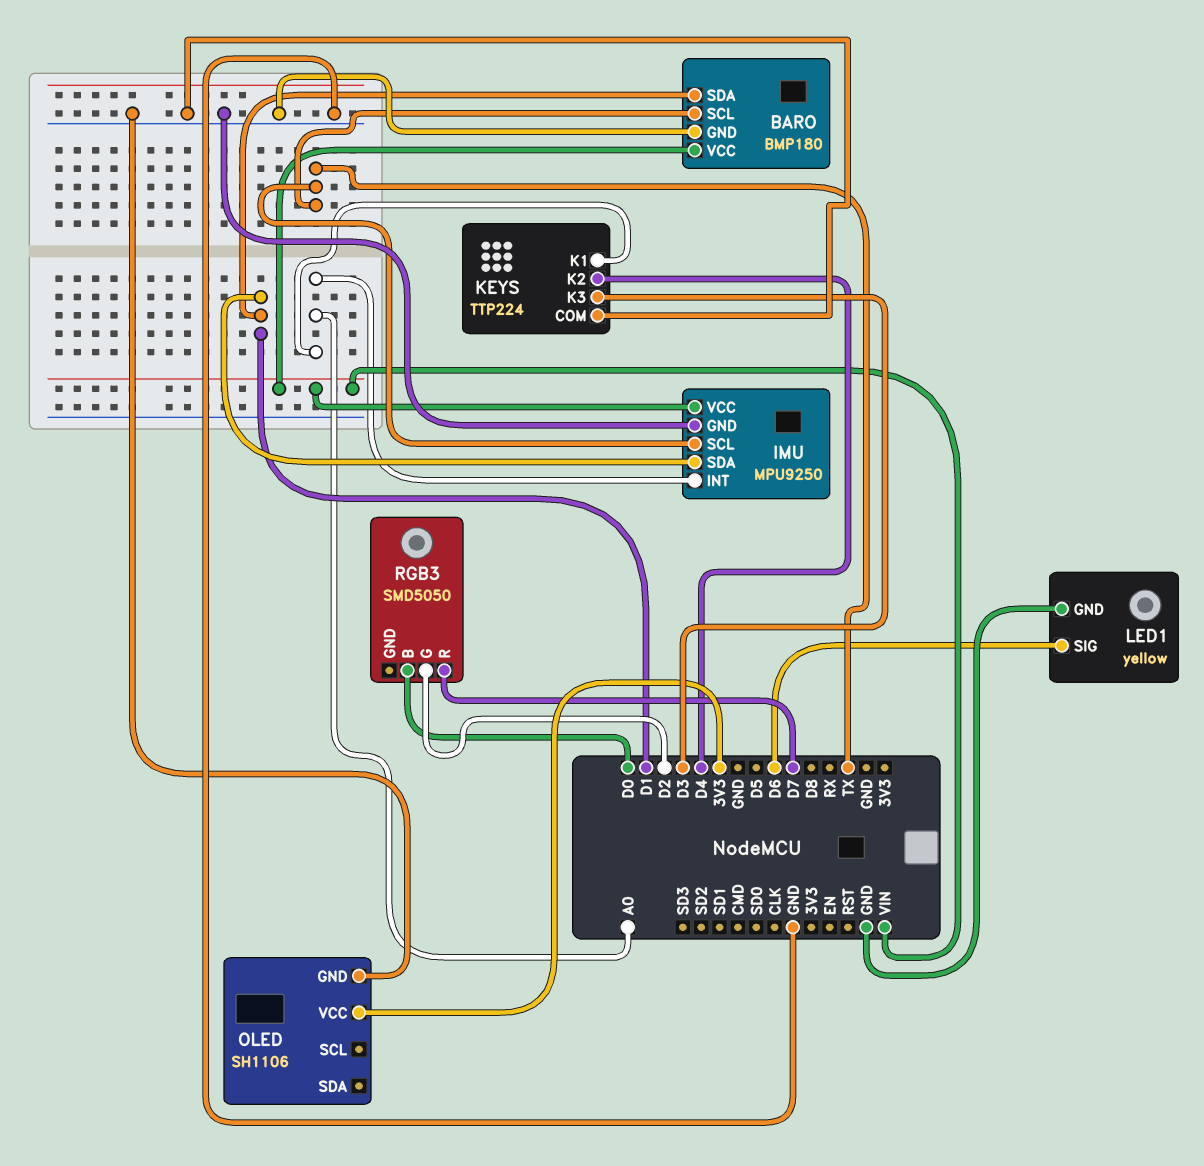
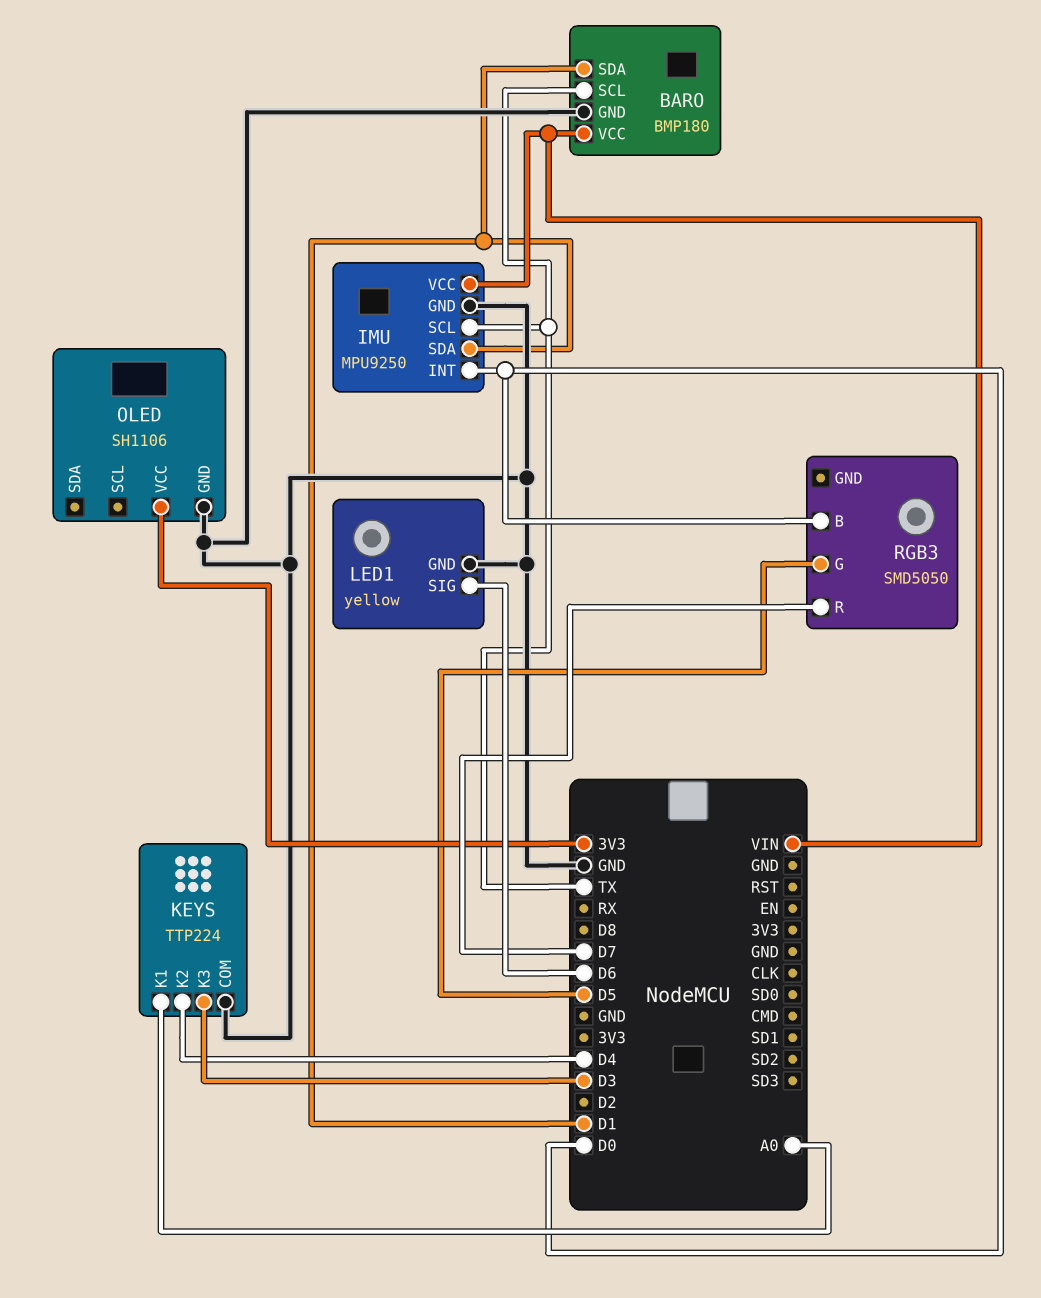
IMU pin INT: A0 -> D0
RGB3 pin G: D2 -> D5

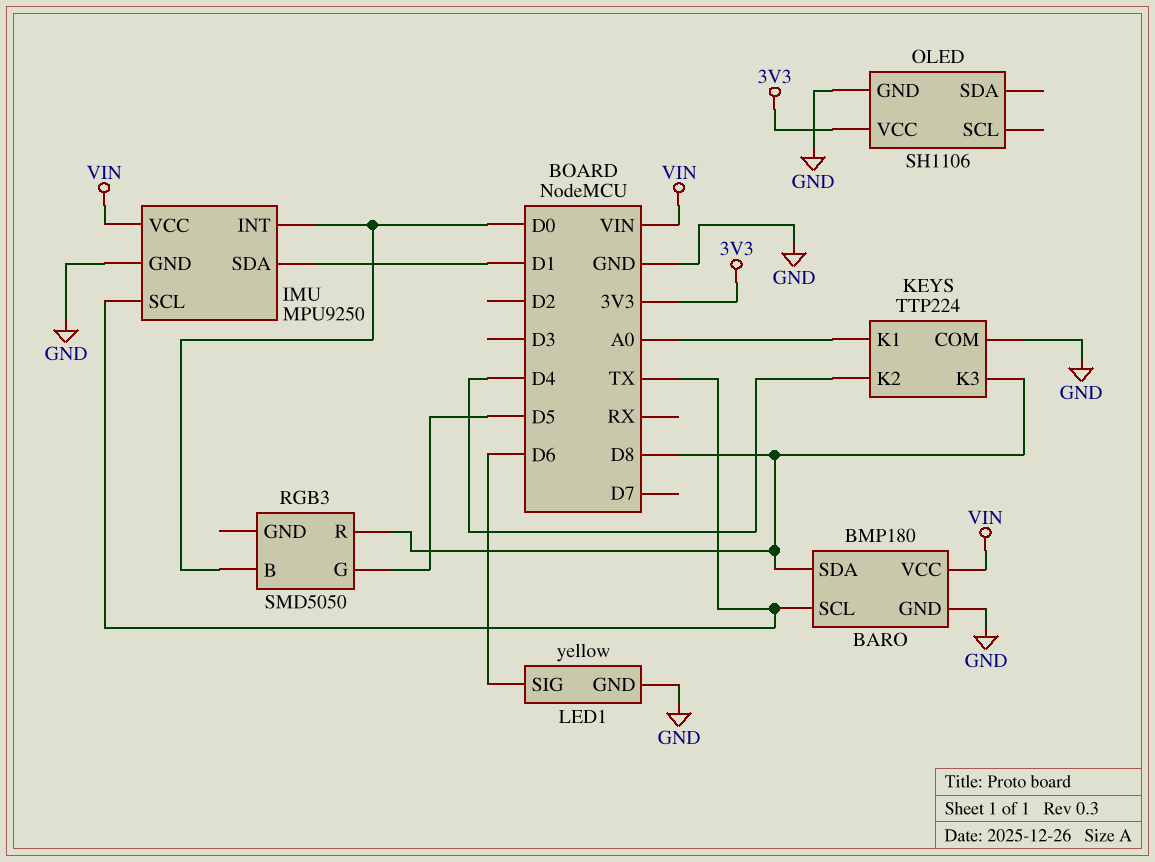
BARO pin SDA: D1 -> D8
KEYS pin K3: D3 -> D8
RGB3 pin R: D7 -> D8

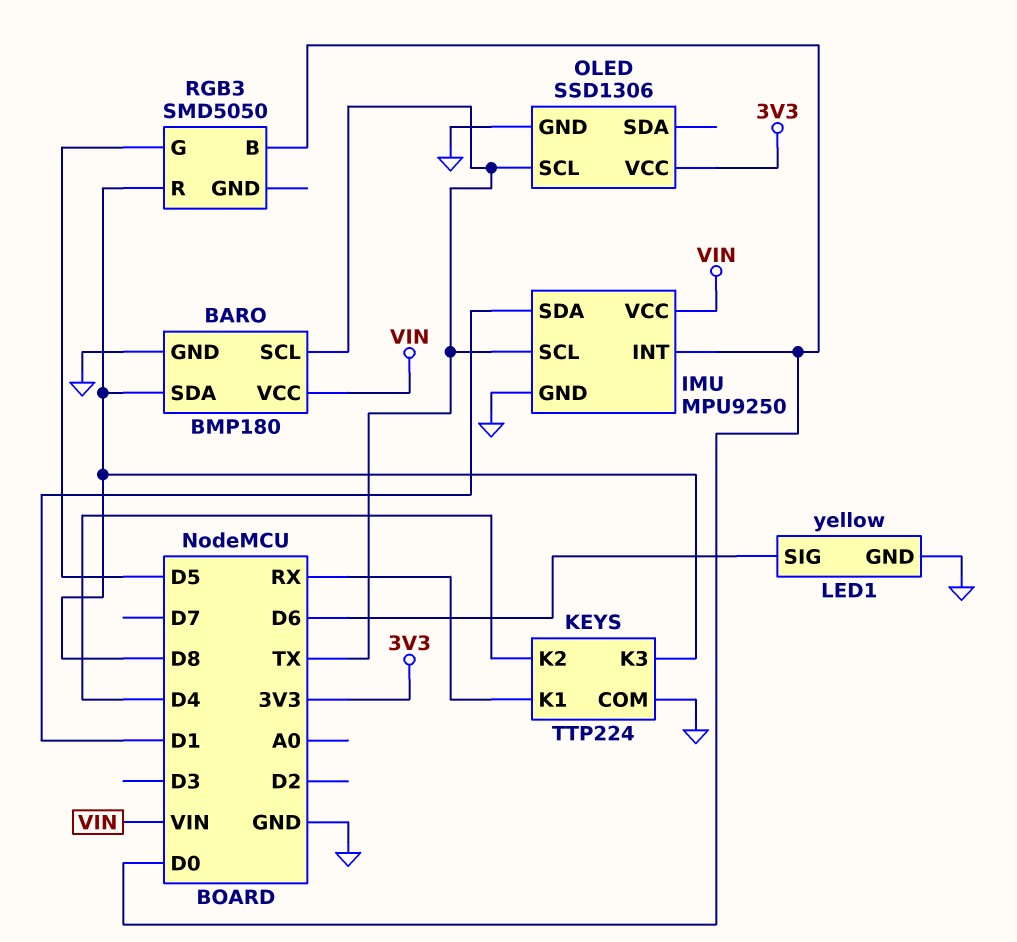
KEYS pin K1: A0 -> RX
OLED: SH1106 -> SSD1306
OLED pin SCL: none -> TX

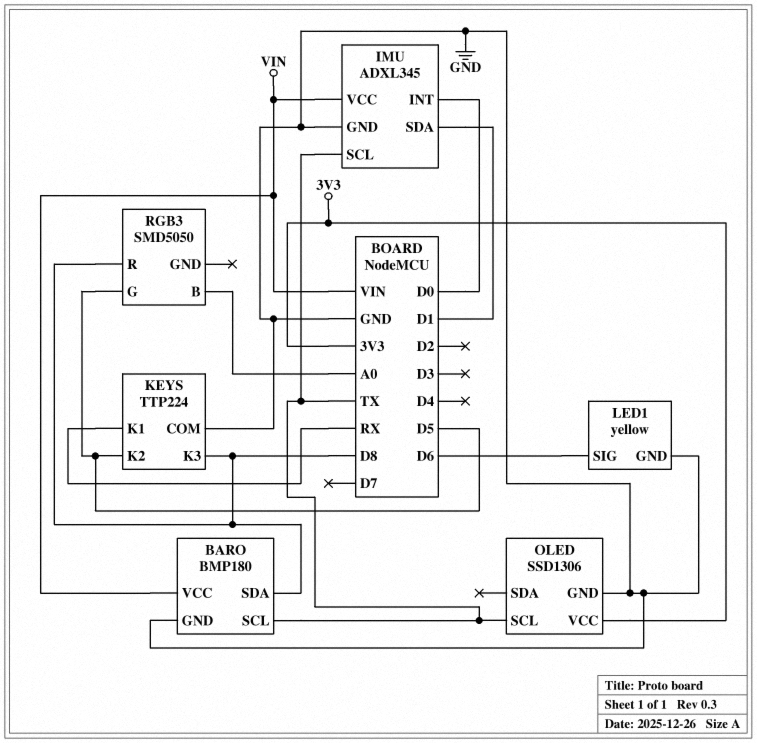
IMU: MPU9250 -> ADXL345
KEYS pin K2: D4 -> D5
RGB3 pin B: D0 -> A0

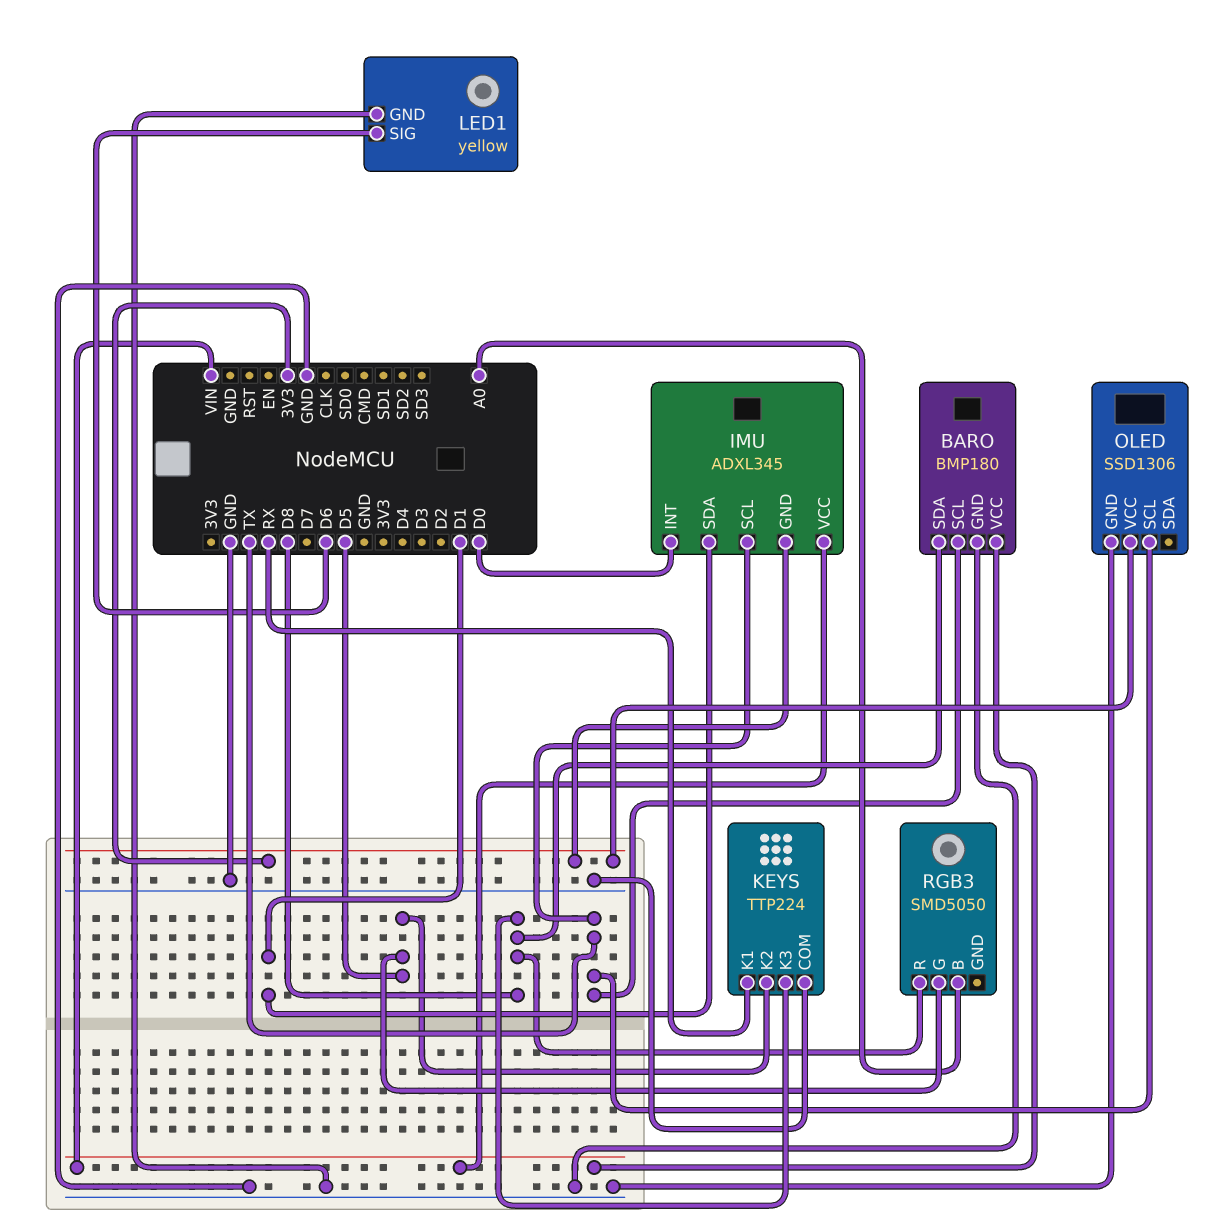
IMU pin GND: GND -> 3V3

